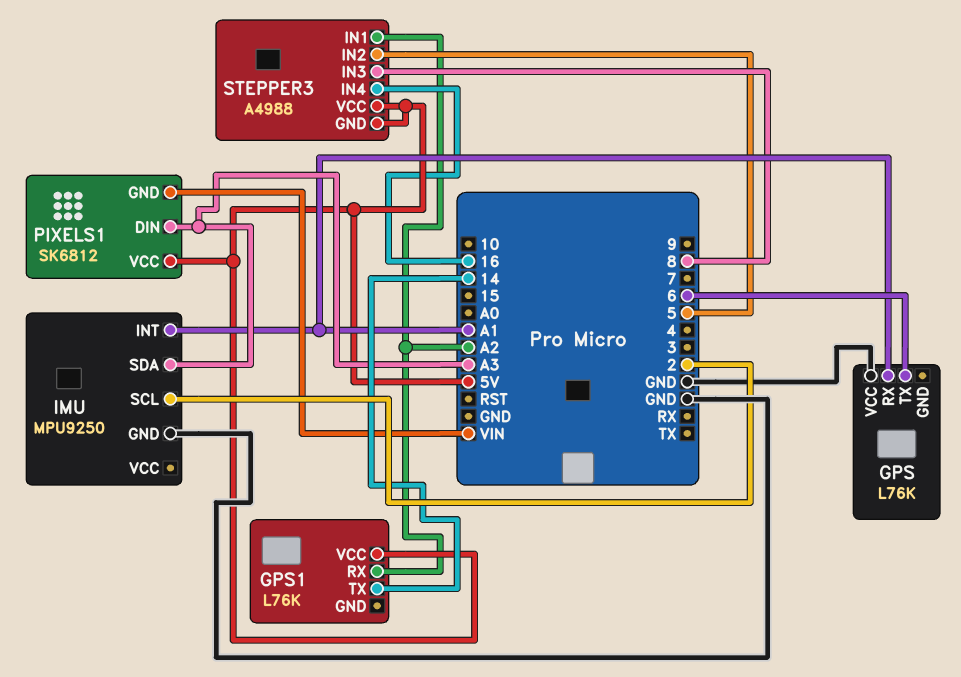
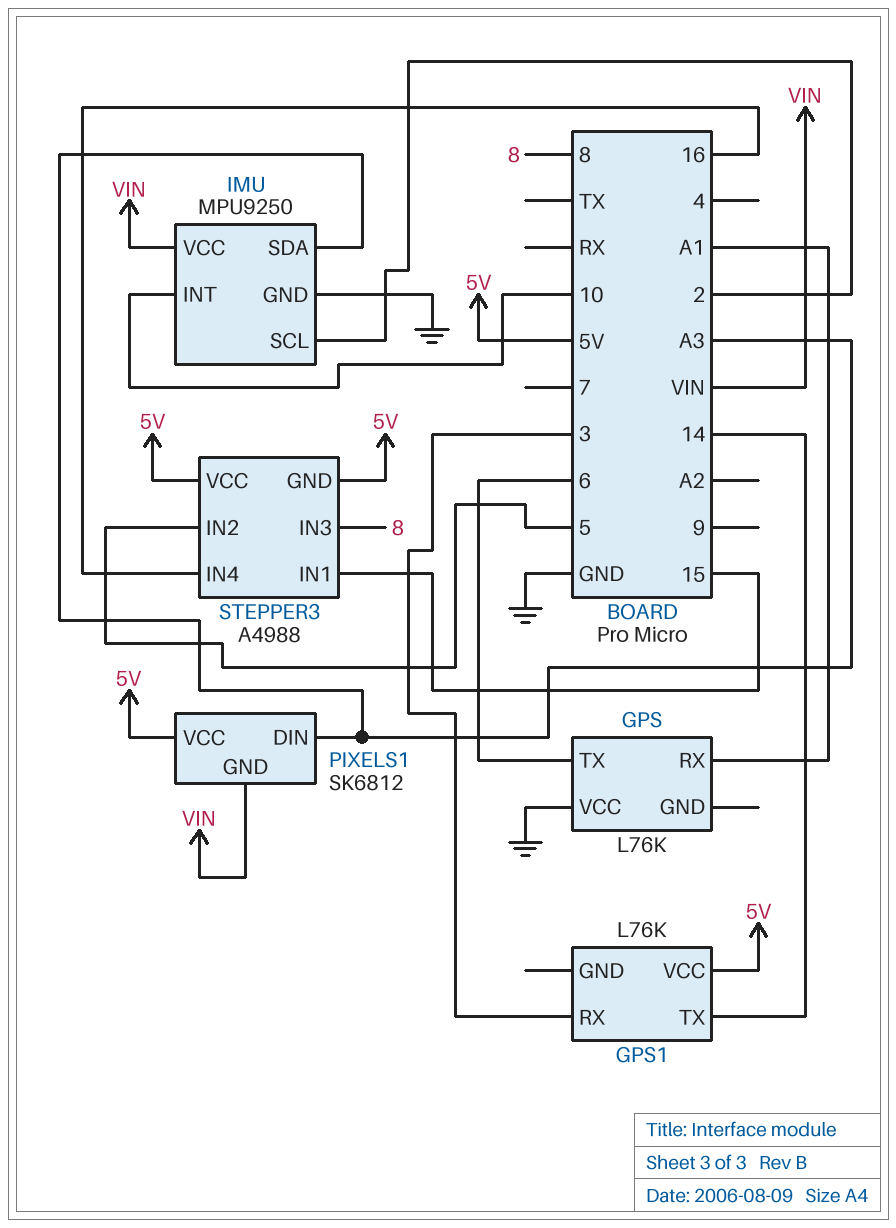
GPS1 pin RX: A2 -> 3
IMU pin INT: A1 -> 10
IMU pin VCC: none -> VIN
STEPPER3 pin IN1: A2 -> 15

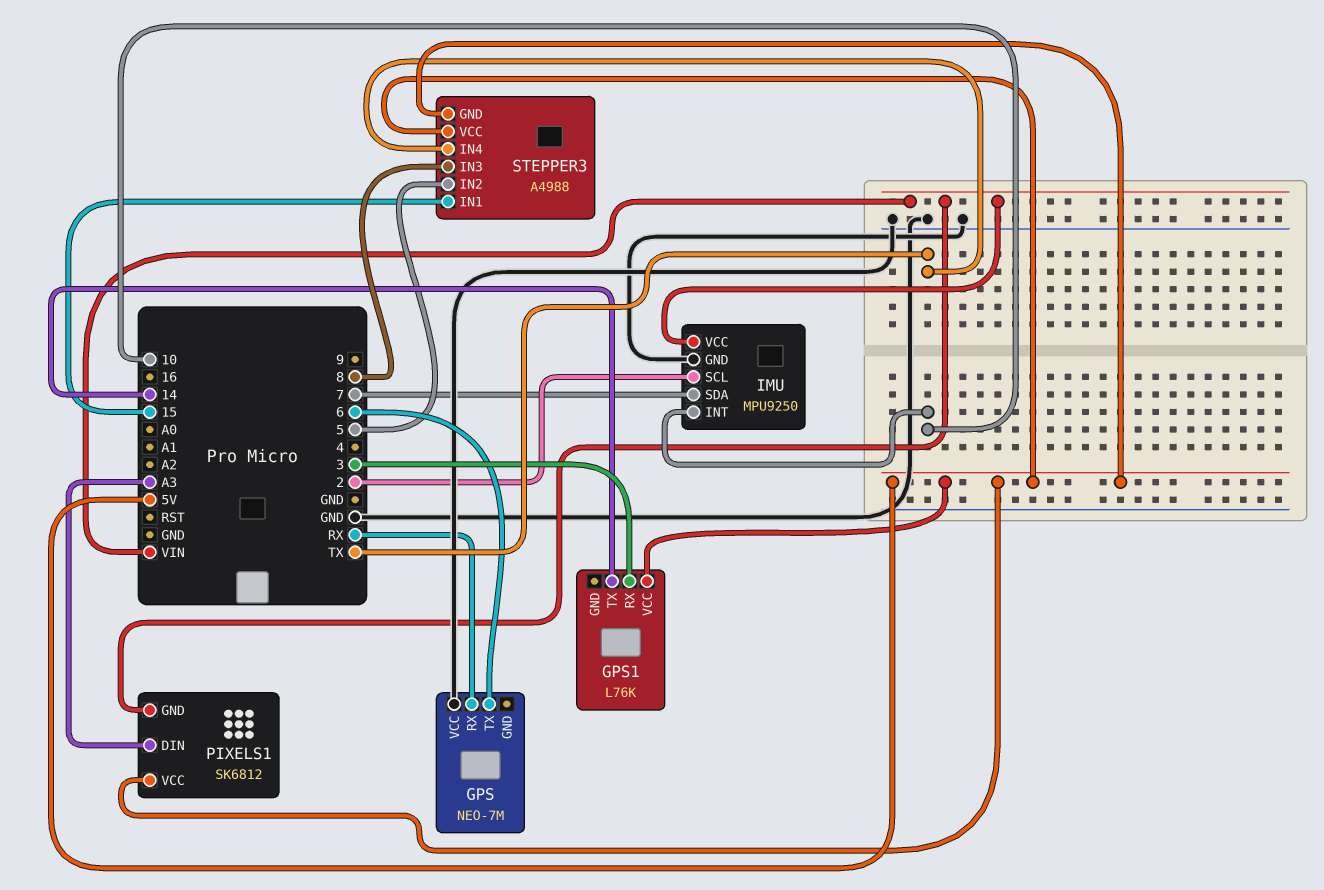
GPS: L76K -> NEO-7M
GPS pin RX: A1 -> RX
IMU pin SDA: A3 -> 7
STEPPER3 pin IN4: 16 -> TX

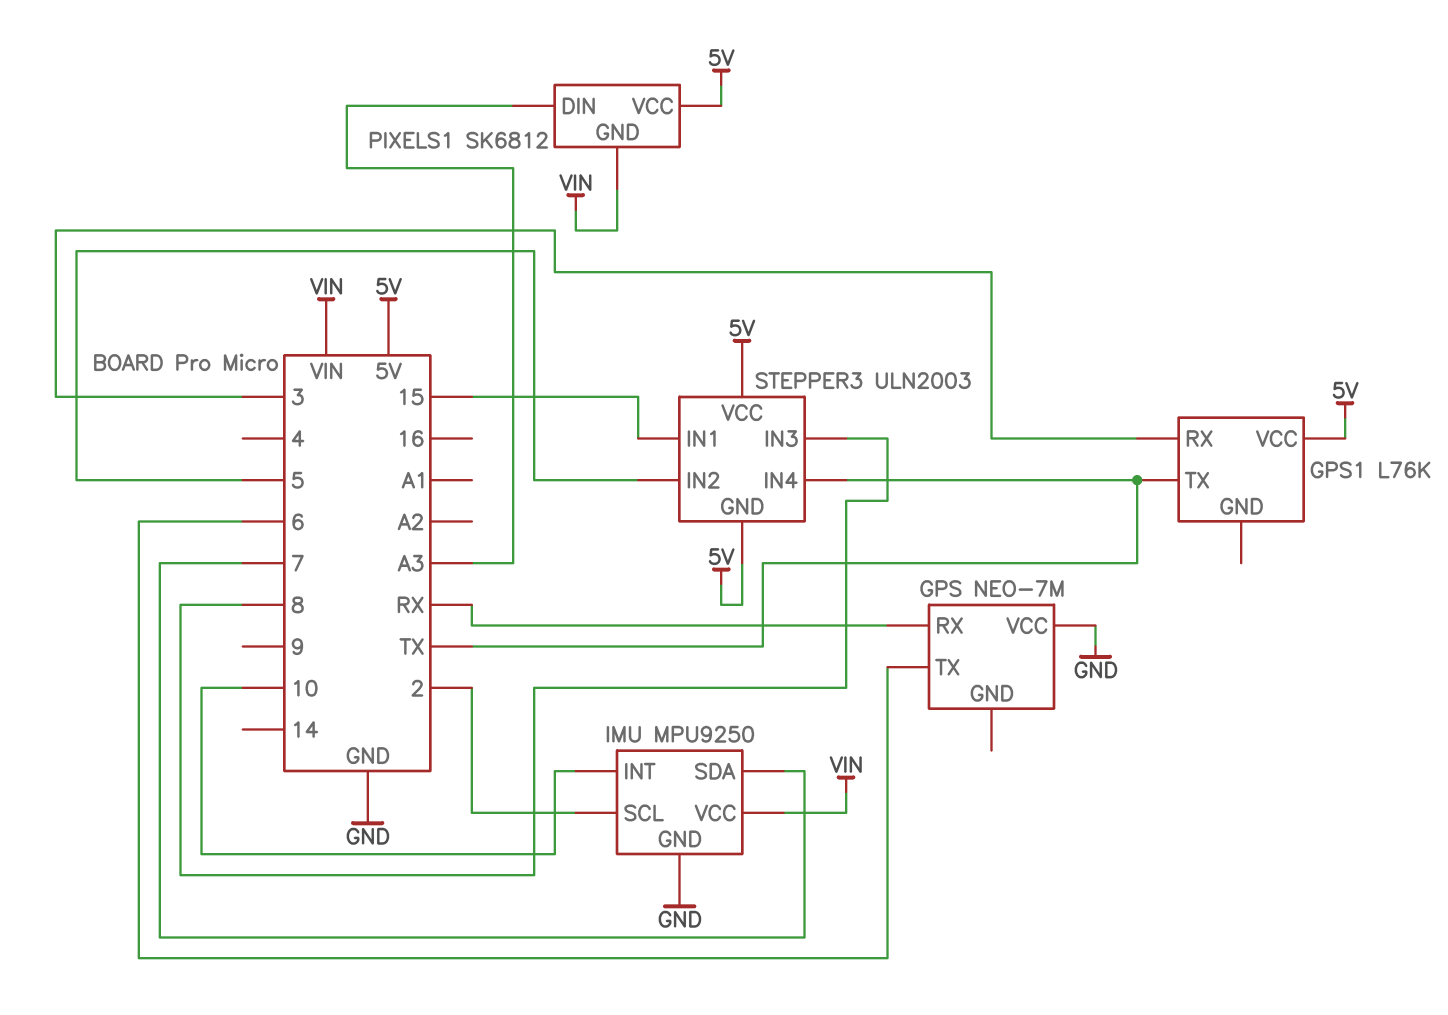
GPS1 pin TX: 14 -> TX
STEPPER3: A4988 -> ULN2003

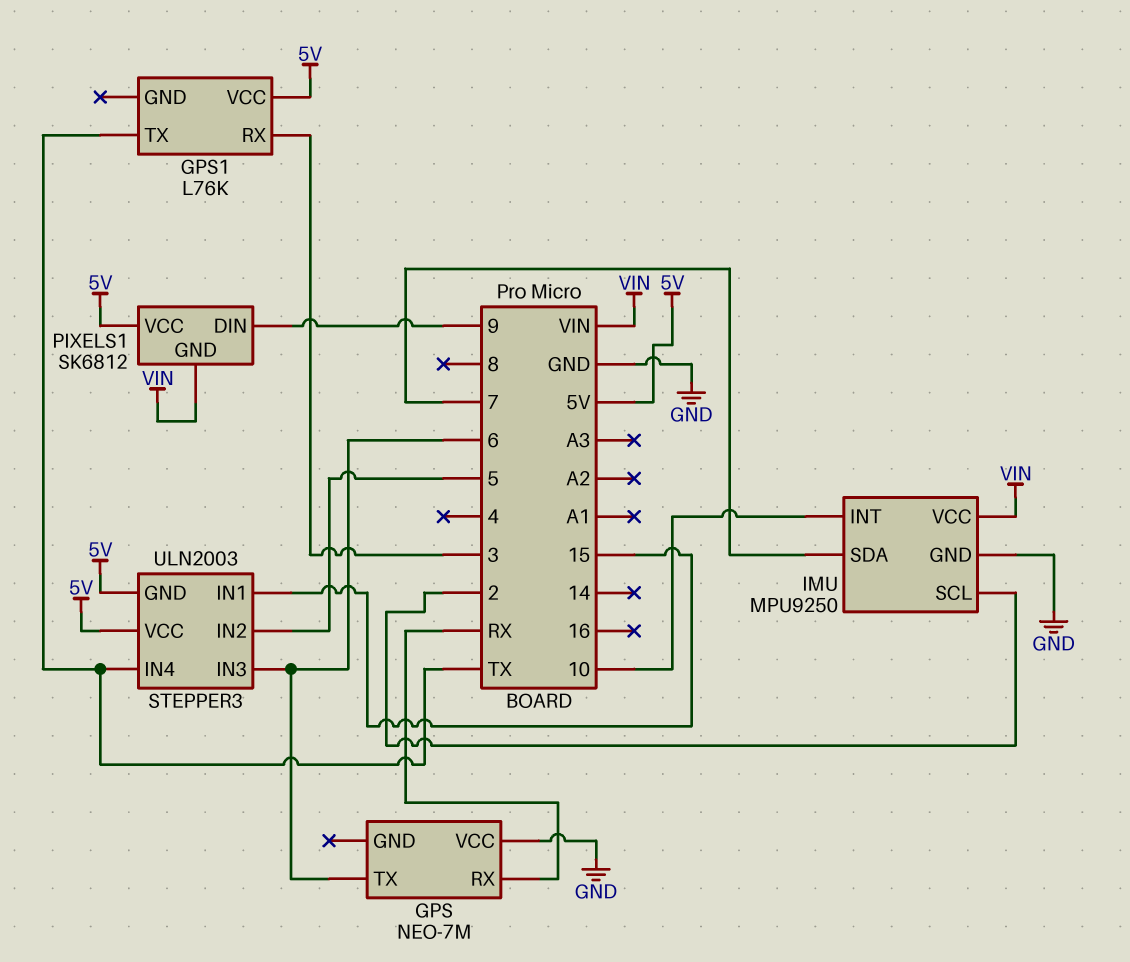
PIXELS1 pin DIN: A3 -> 9
STEPPER3 pin IN3: 8 -> 6

